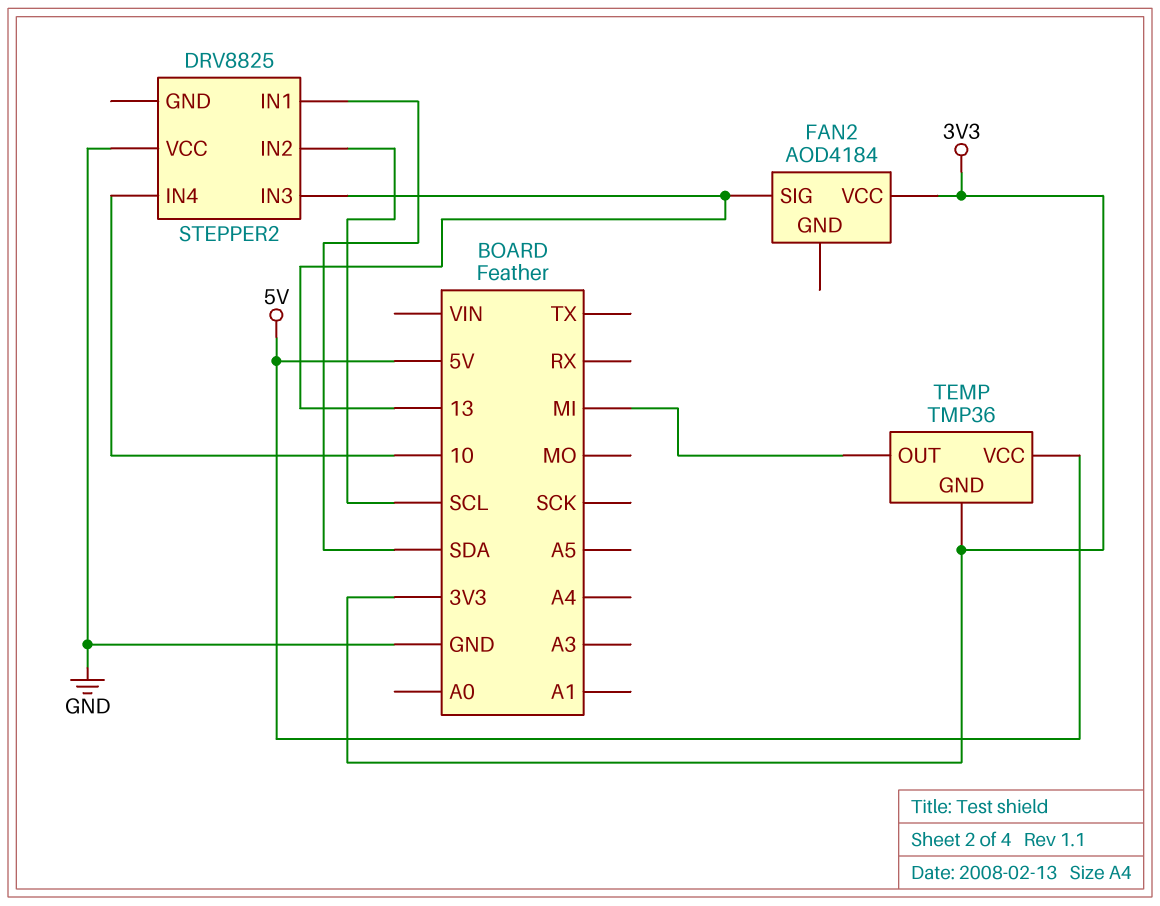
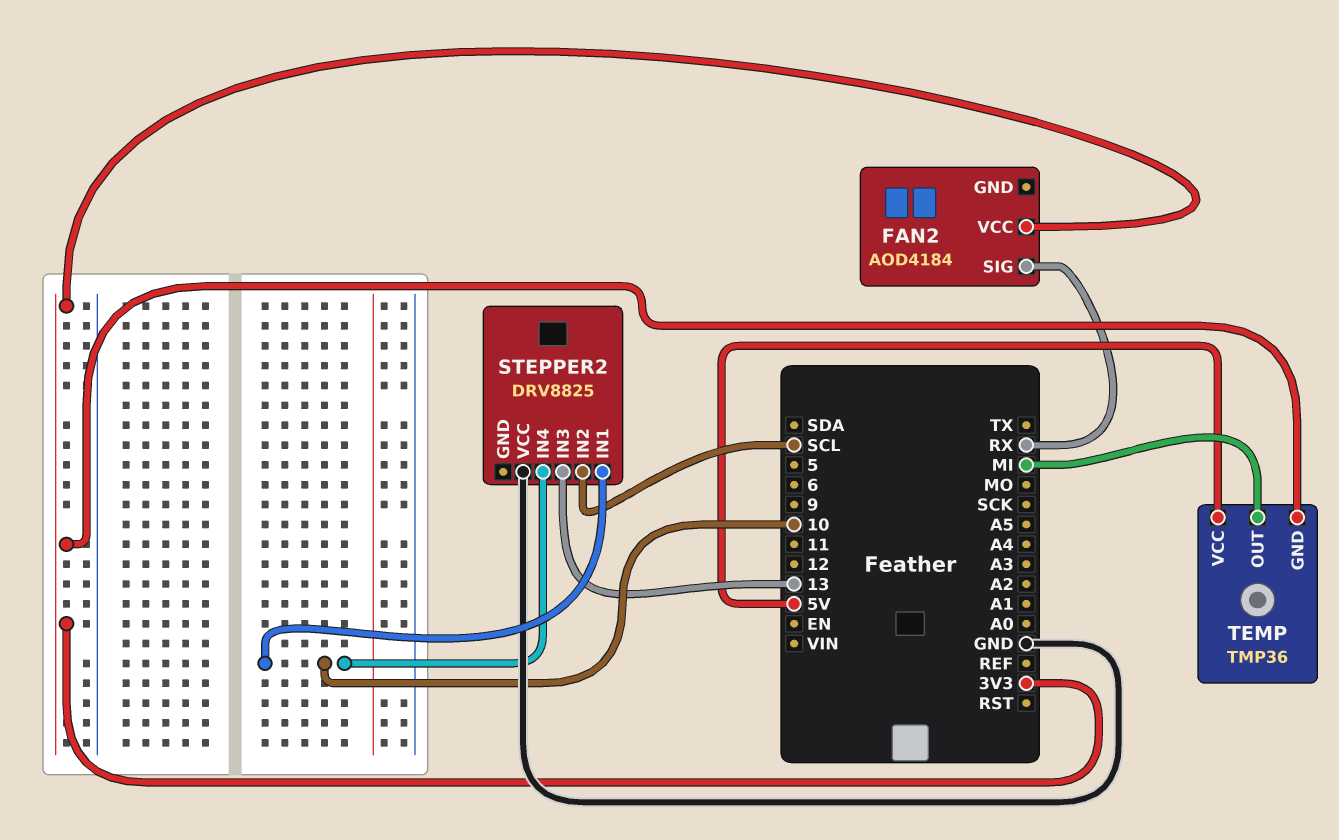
FAN2 pin SIG: 13 -> RX
STEPPER2 pin IN1: SDA -> 10

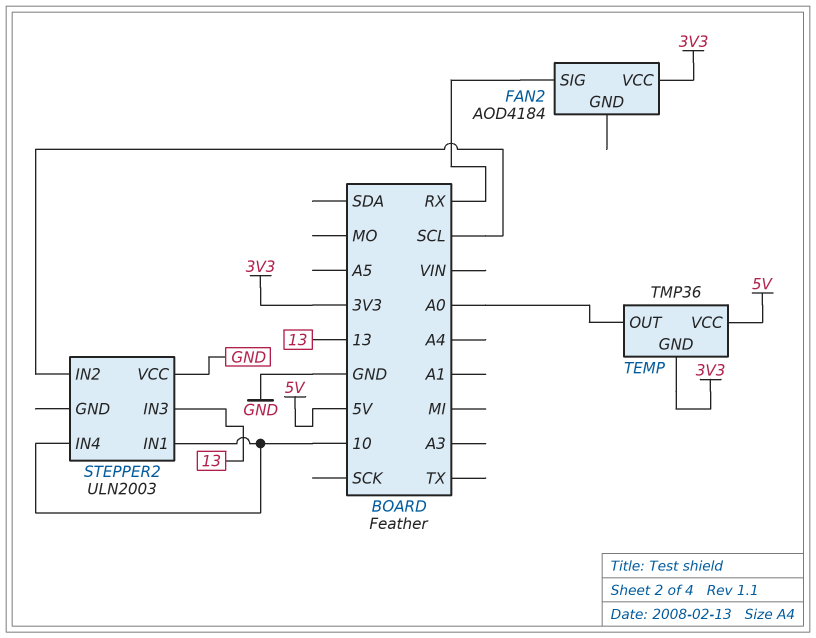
STEPPER2: DRV8825 -> ULN2003
TEMP pin OUT: MI -> A0

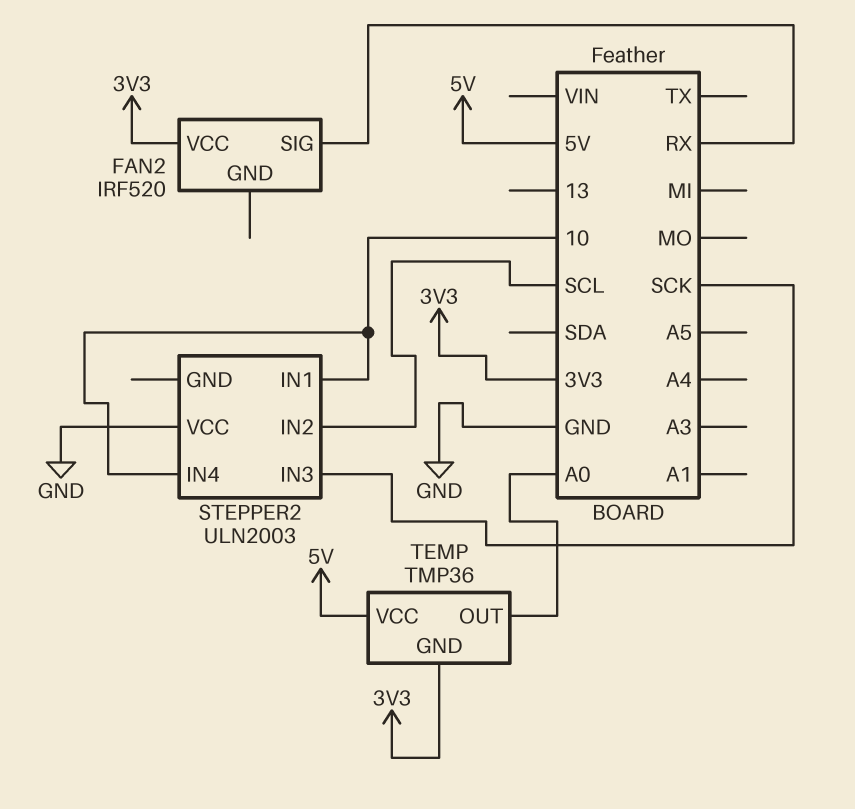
FAN2: AOD4184 -> IRF520
STEPPER2 pin IN3: 13 -> SCK

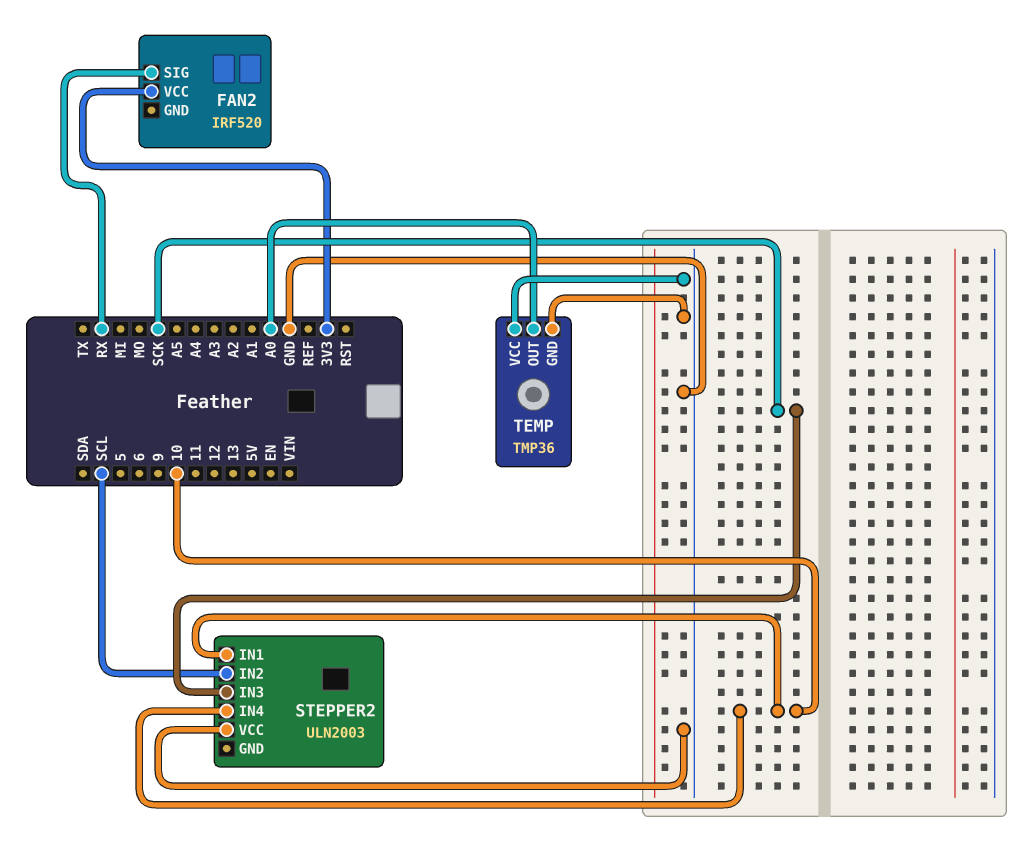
TEMP pin GND: 3V3 -> GND
TEMP pin VCC: 5V -> GND

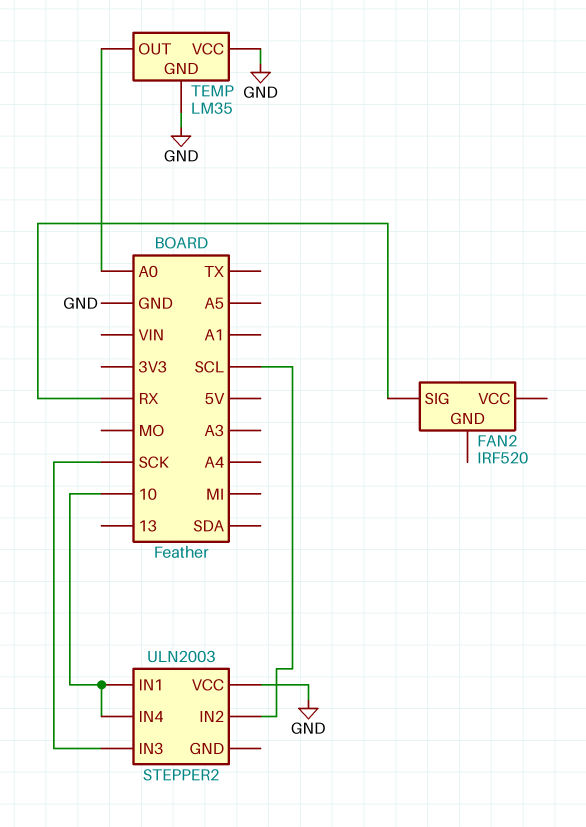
FAN2 pin VCC: 3V3 -> none
TEMP: TMP36 -> LM35

